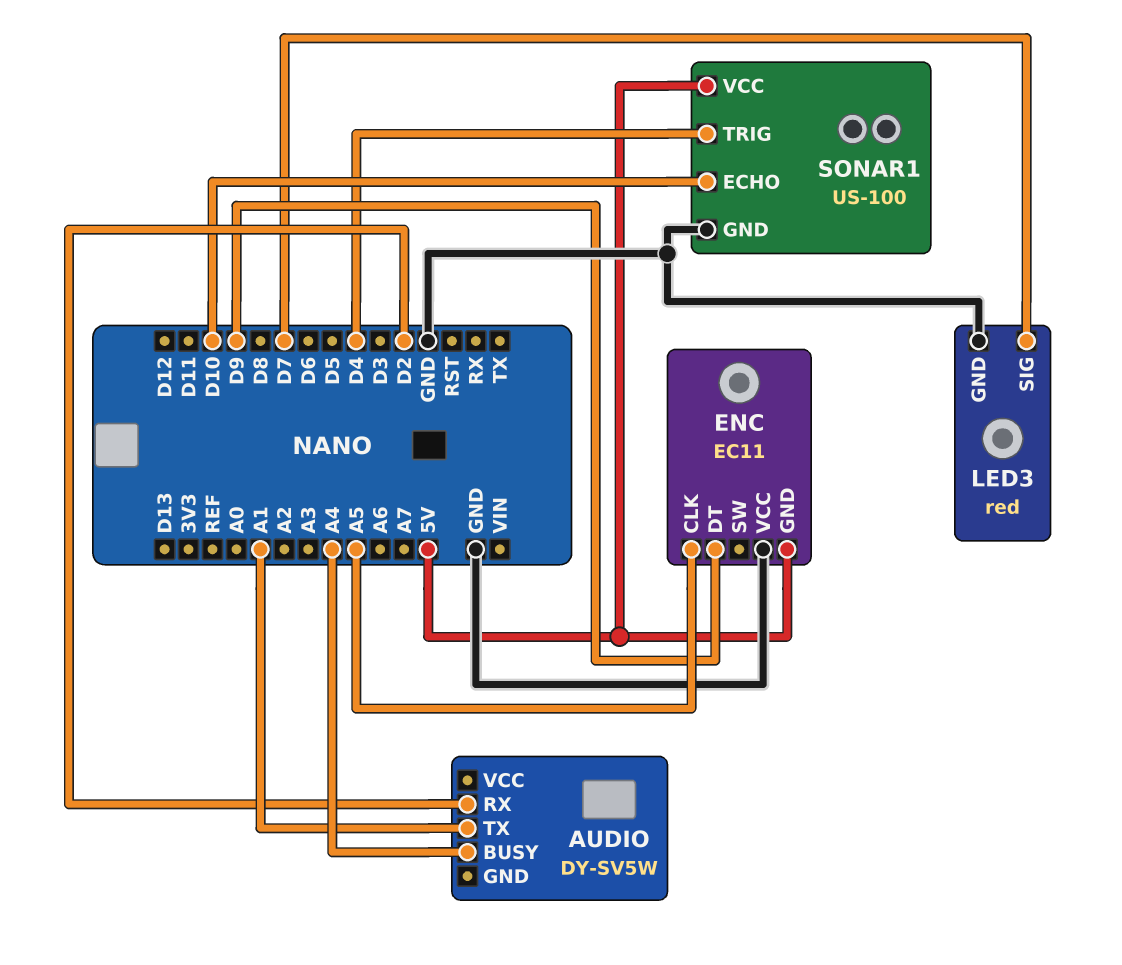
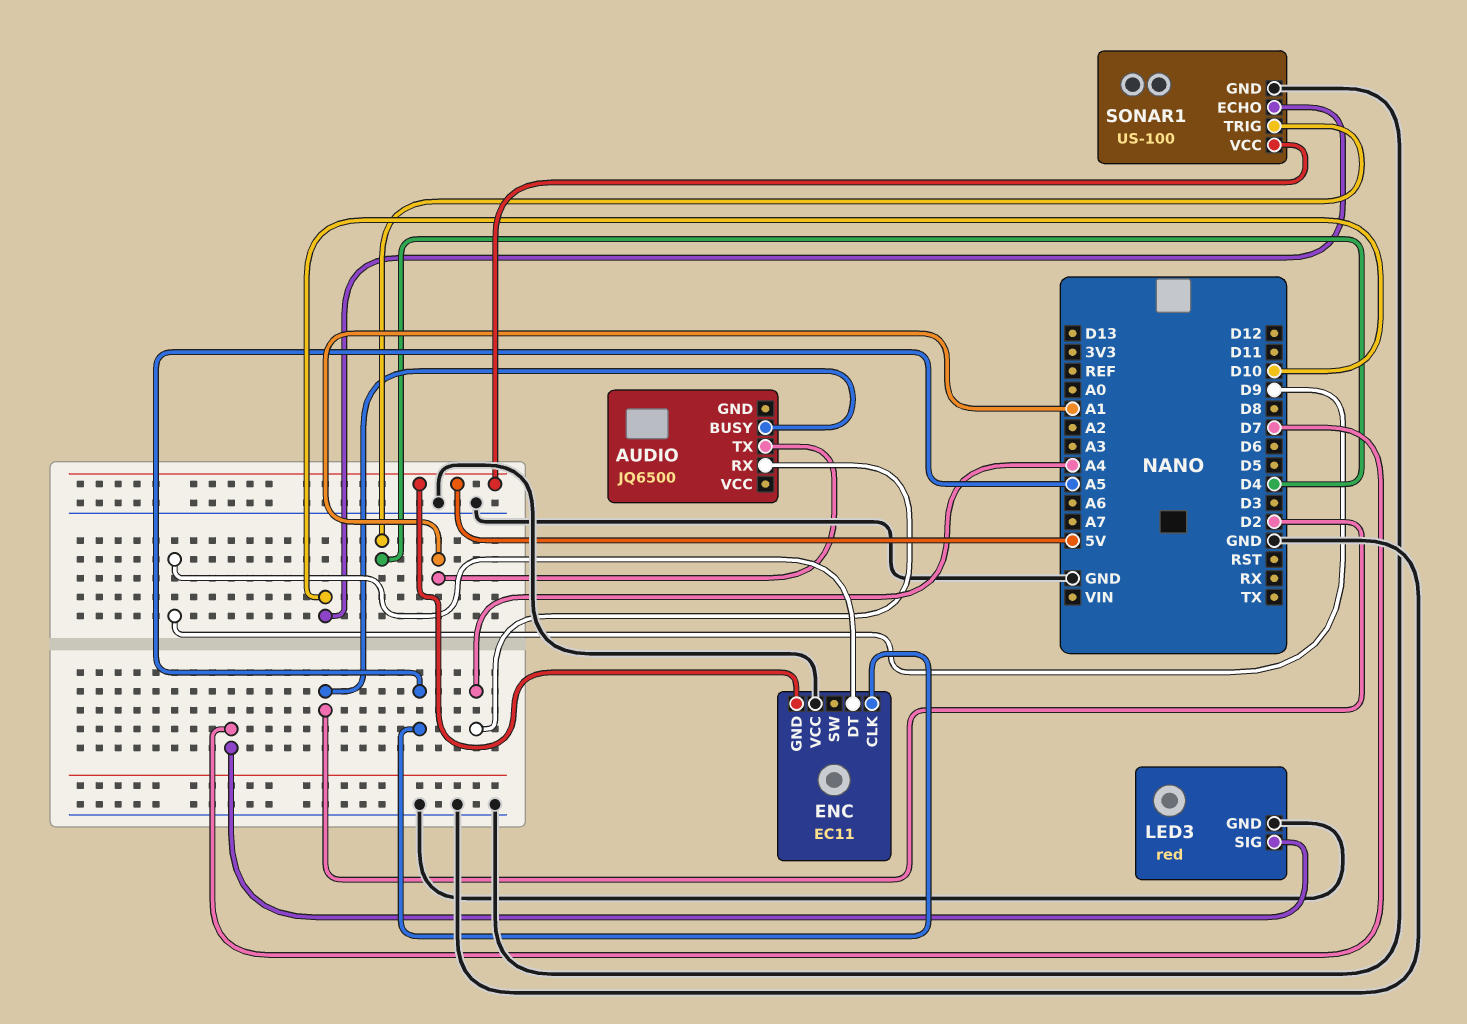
AUDIO: DY-SV5W -> JQ6500
AUDIO pin BUSY: A4 -> D2
AUDIO pin RX: D2 -> A4

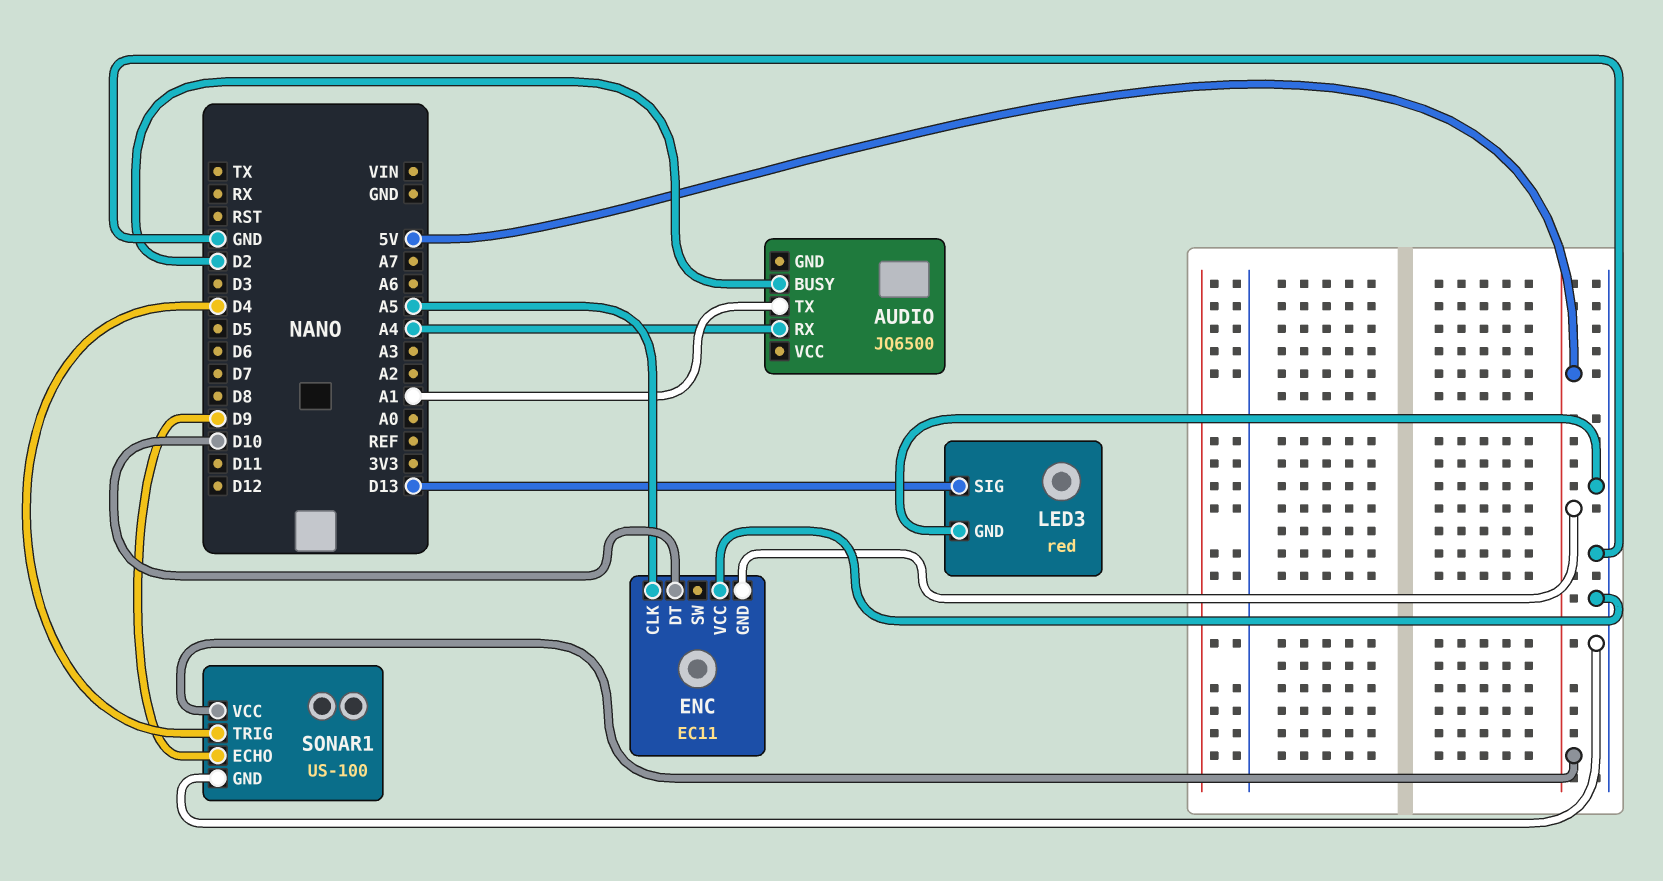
ENC pin DT: D9 -> D10
LED3 pin SIG: D7 -> D13
SONAR1 pin ECHO: D10 -> D9

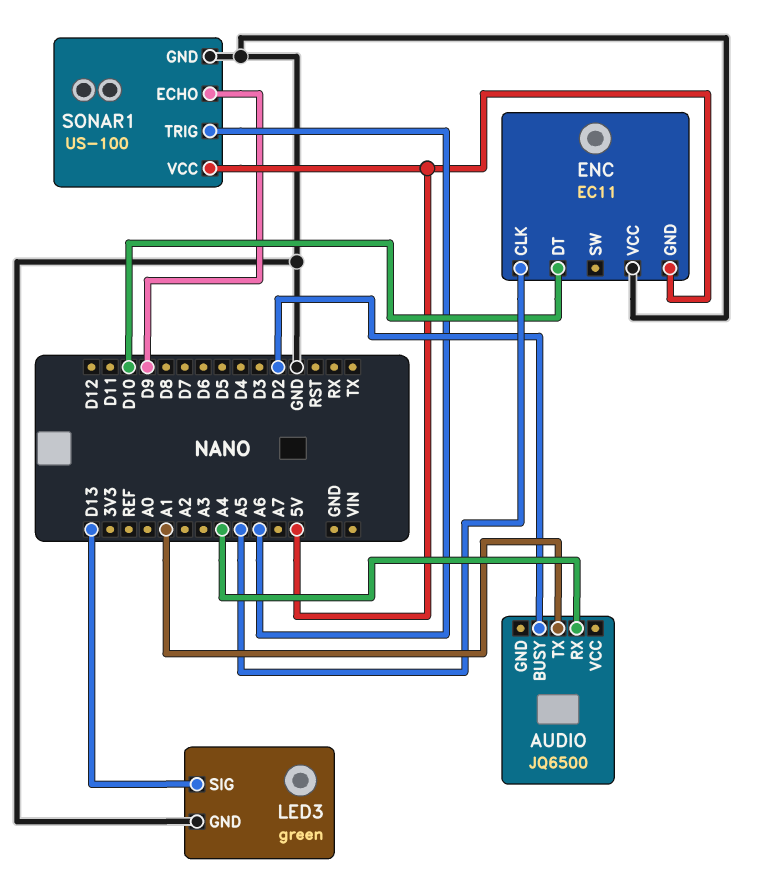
LED3: red -> green
SONAR1 pin TRIG: D4 -> A6

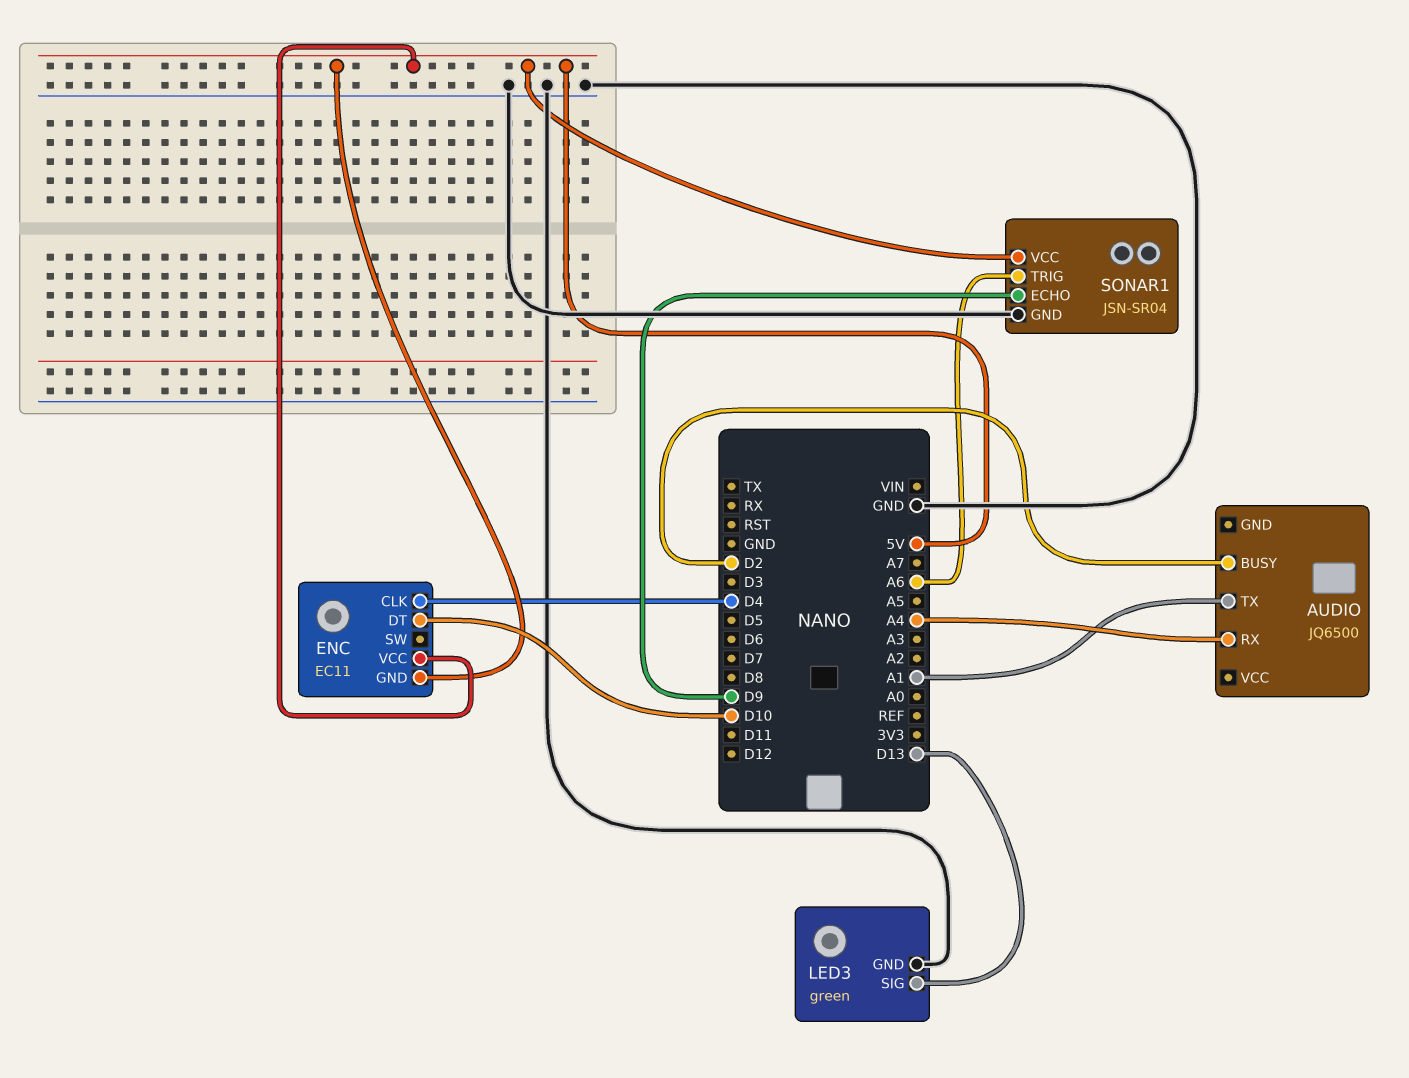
ENC pin CLK: A5 -> D4
ENC pin VCC: GND -> 5V
SONAR1: US-100 -> JSN-SR04

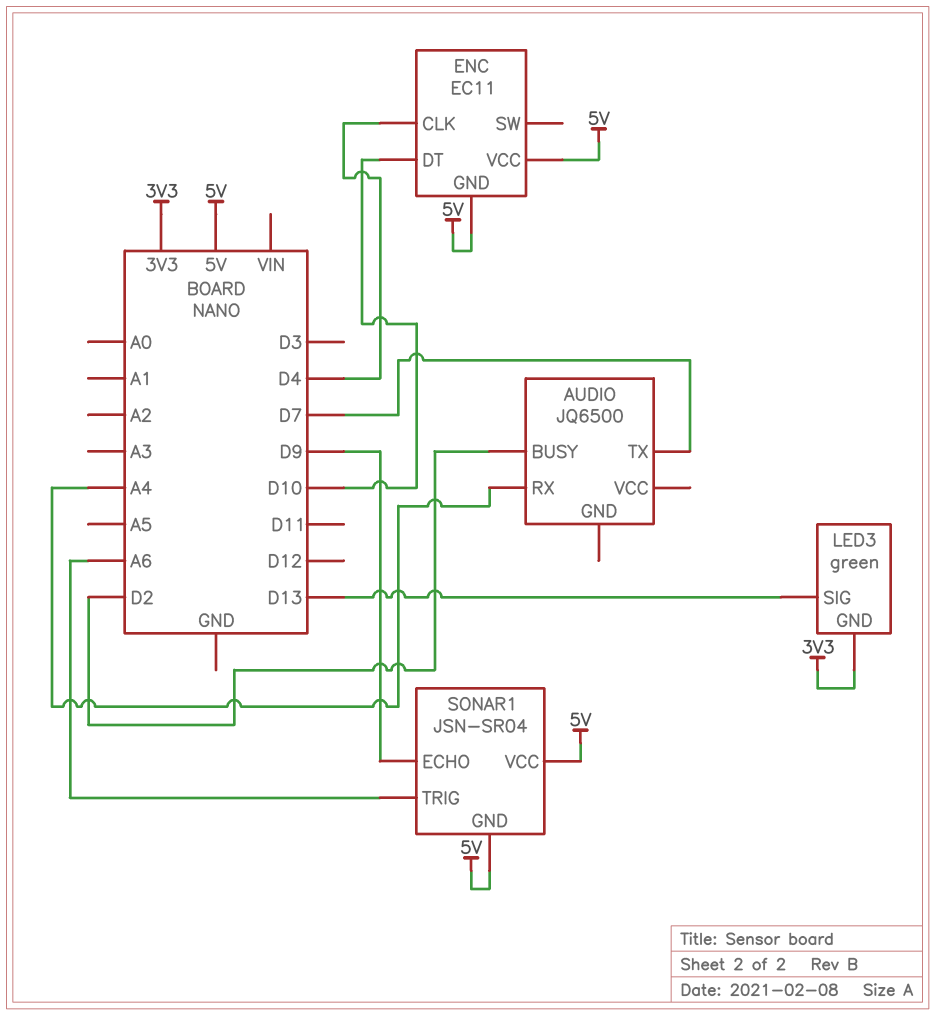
AUDIO pin TX: A1 -> D7
LED3 pin GND: GND -> 3V3
SONAR1 pin GND: GND -> 5V

